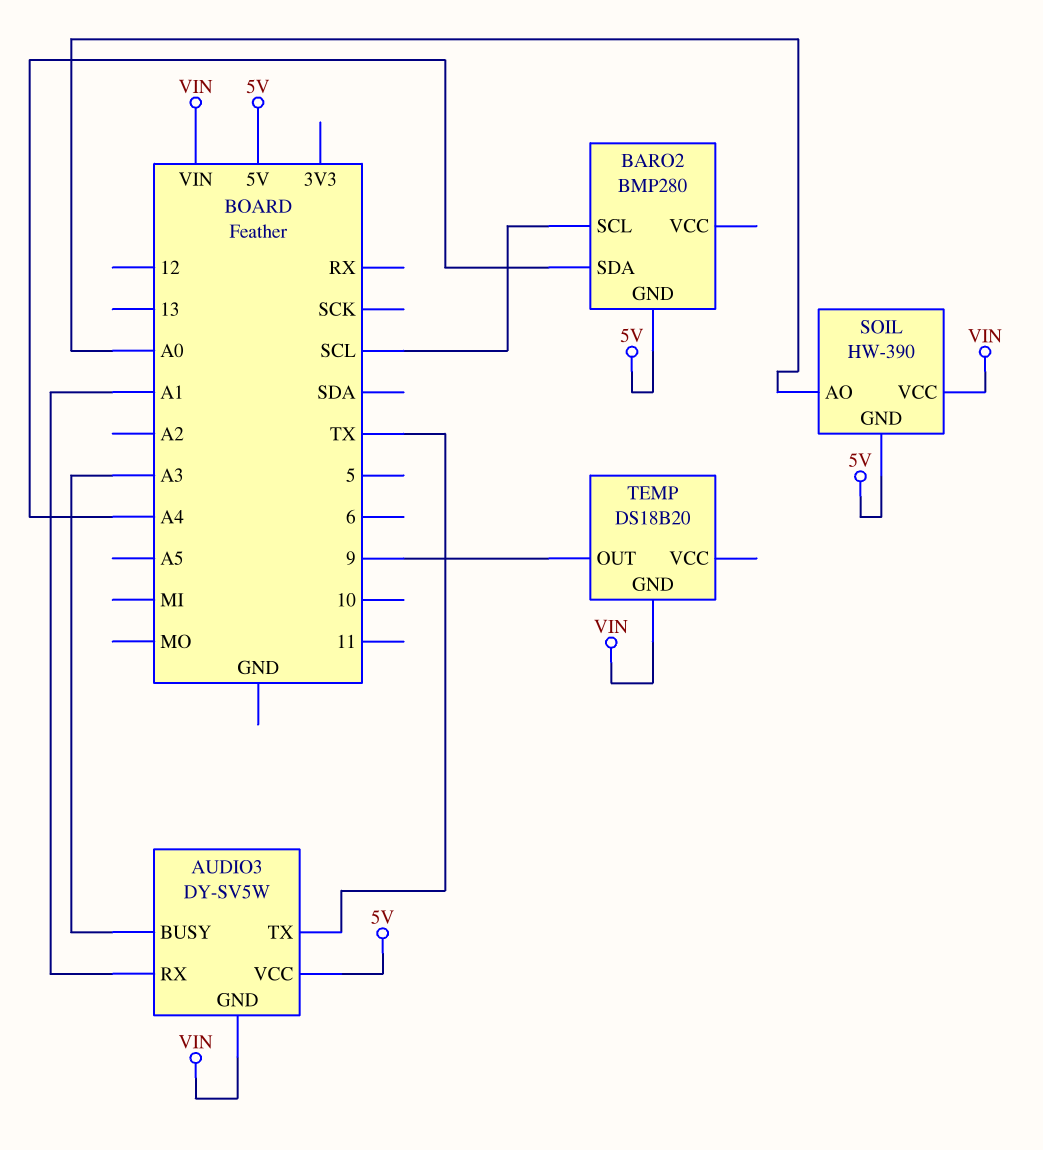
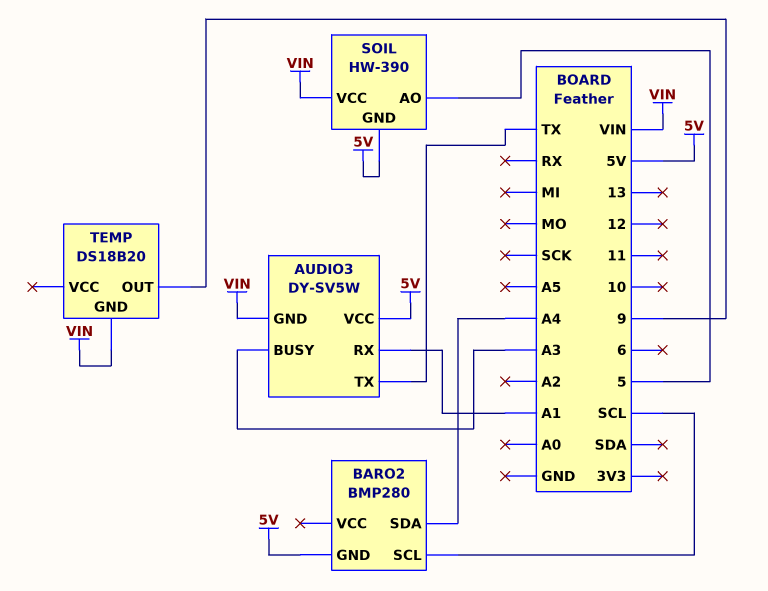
SOIL pin AO: A0 -> 5

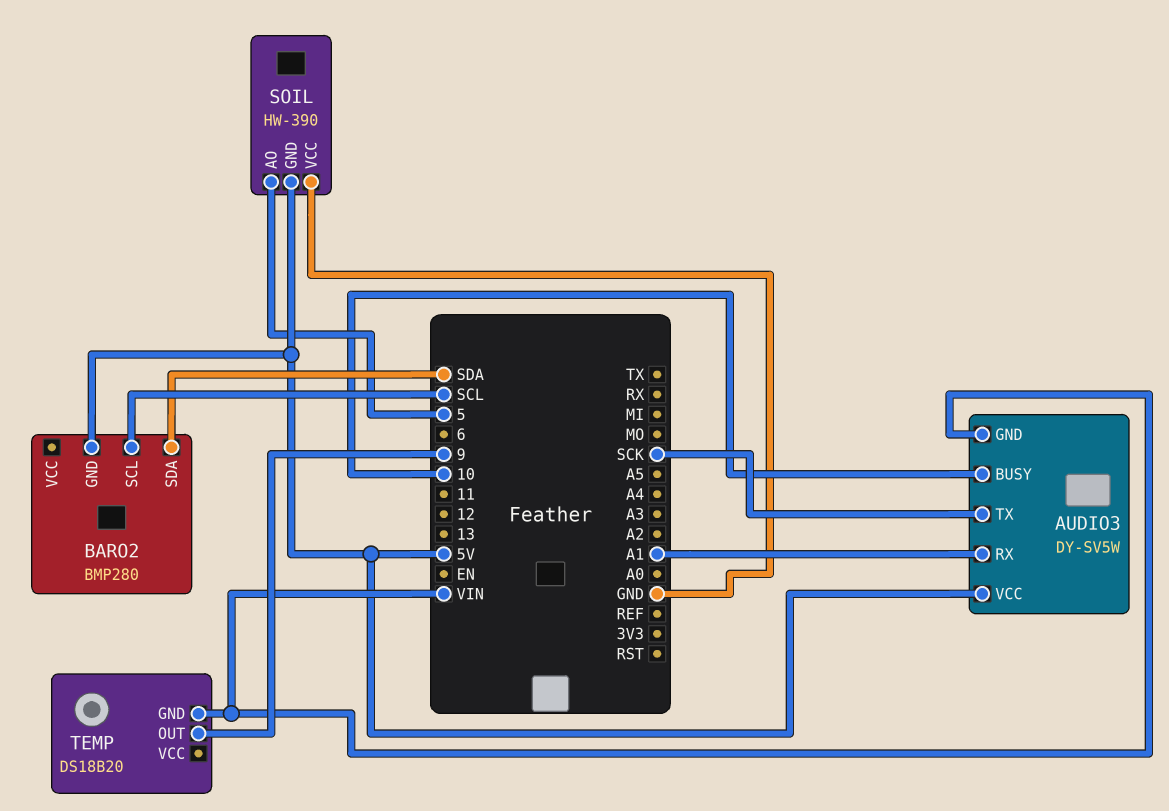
AUDIO3 pin BUSY: A3 -> 10
AUDIO3 pin TX: TX -> SCK
BARO2 pin SDA: A4 -> SDA
SOIL pin VCC: VIN -> GND

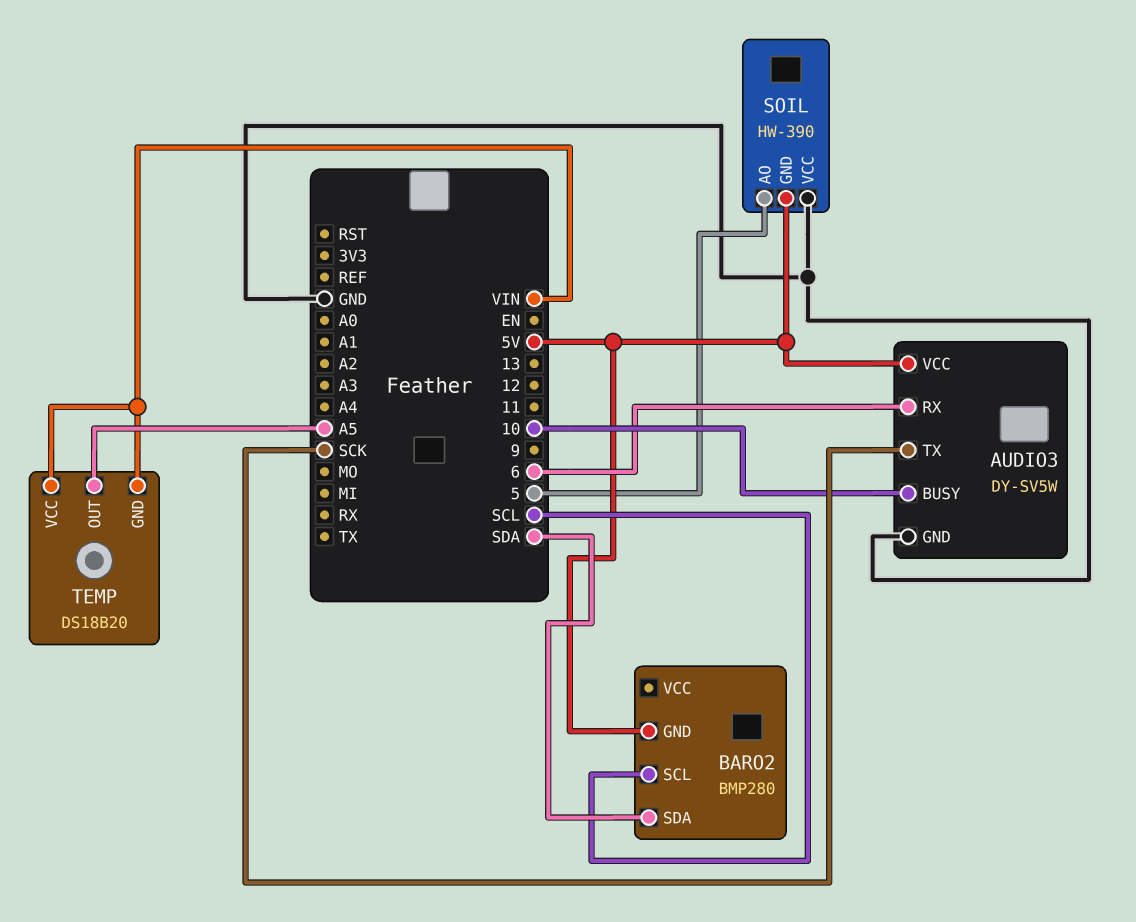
AUDIO3 pin GND: VIN -> GND
AUDIO3 pin RX: A1 -> 6
TEMP pin OUT: 9 -> A5
TEMP pin VCC: none -> VIN

